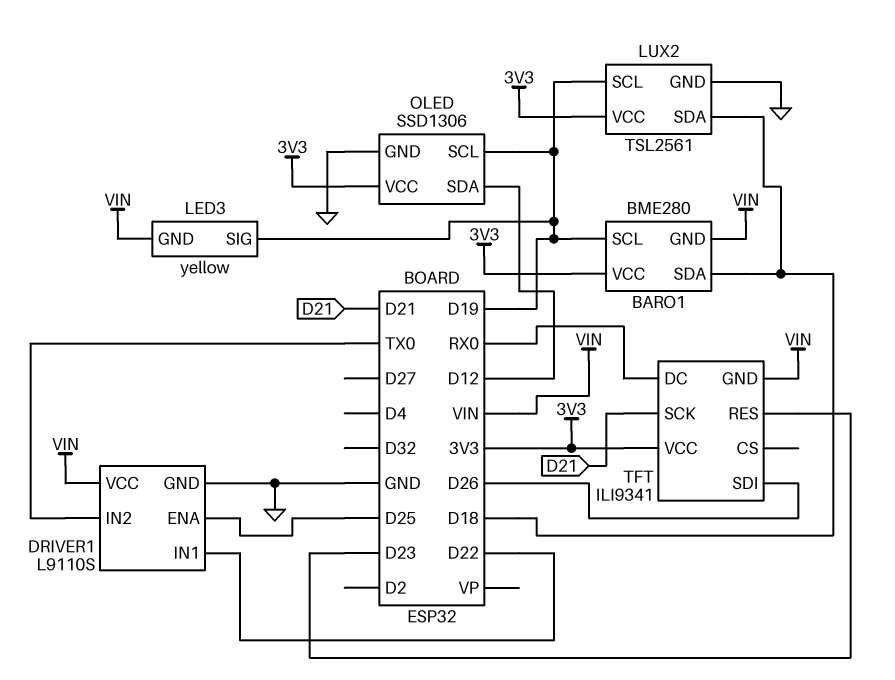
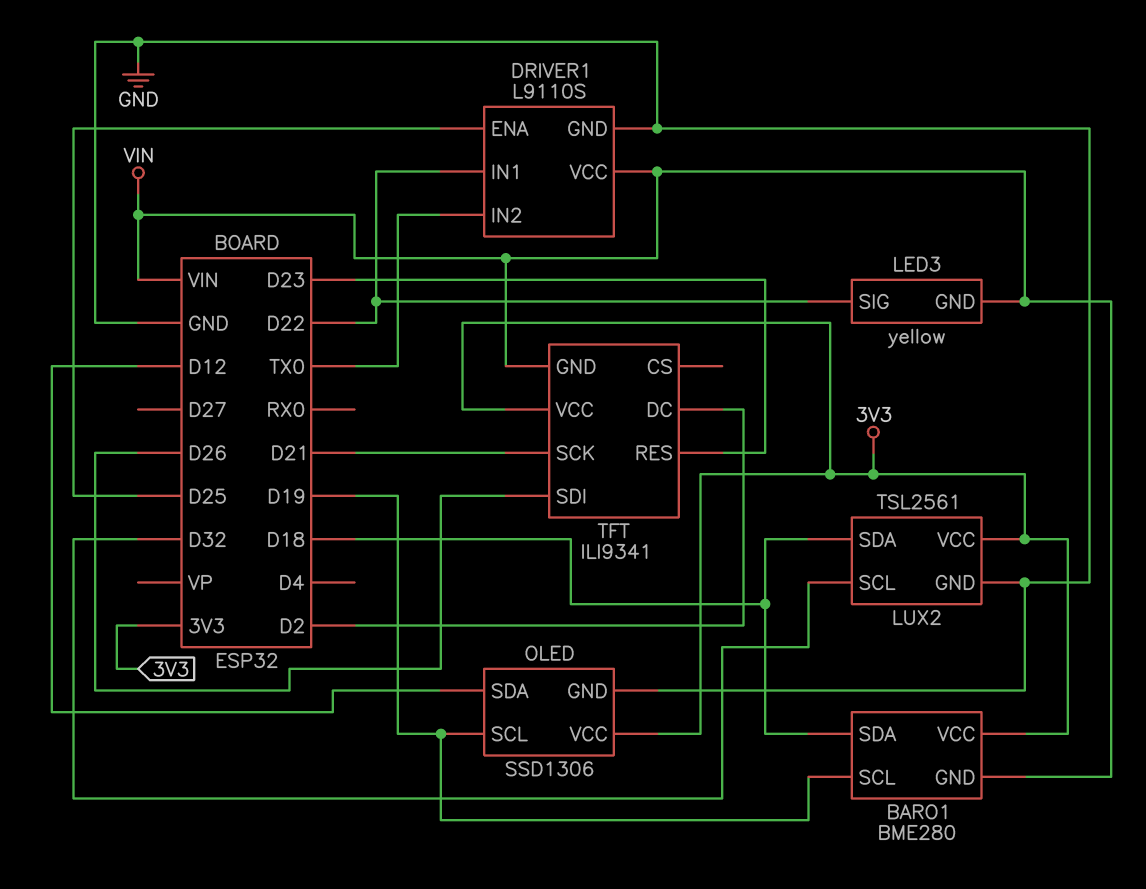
LED3 pin SIG: D19 -> D22
LUX2 pin SCL: D19 -> D32
TFT pin DC: RX0 -> D2

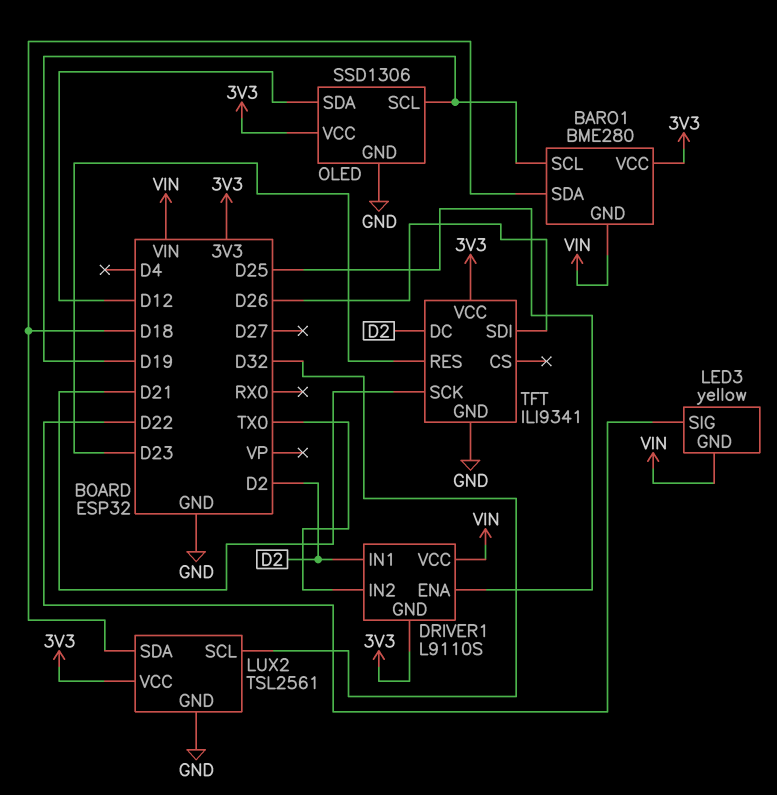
DRIVER1 pin GND: GND -> 3V3
DRIVER1 pin IN1: D22 -> D2
TFT pin GND: VIN -> GND

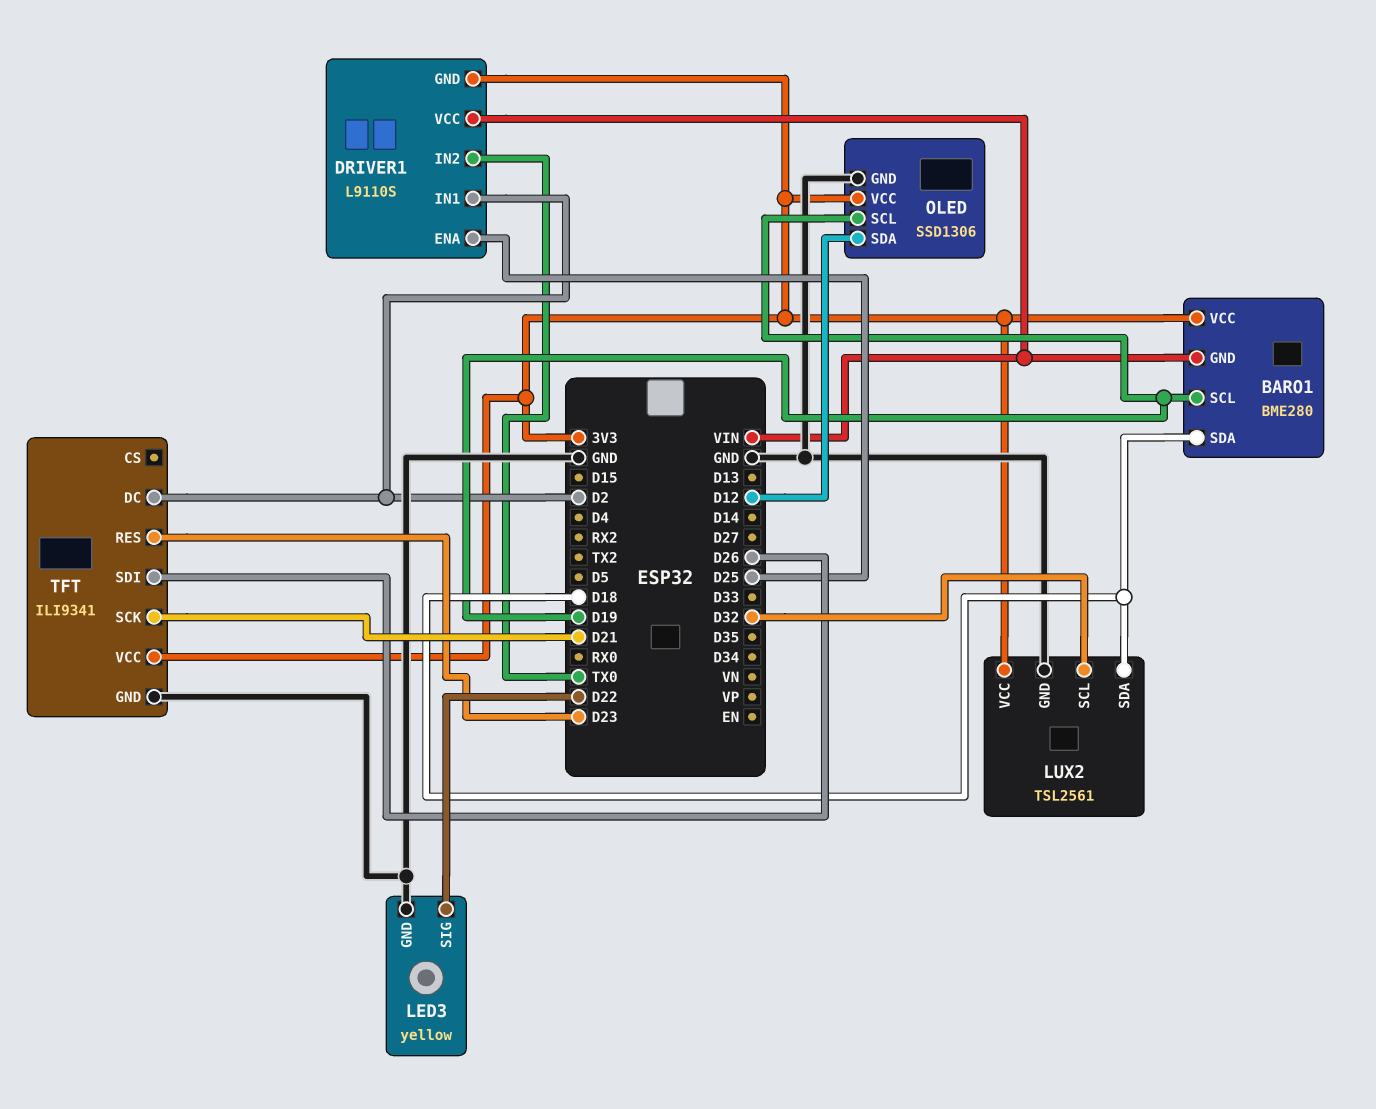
LED3 pin GND: VIN -> GND

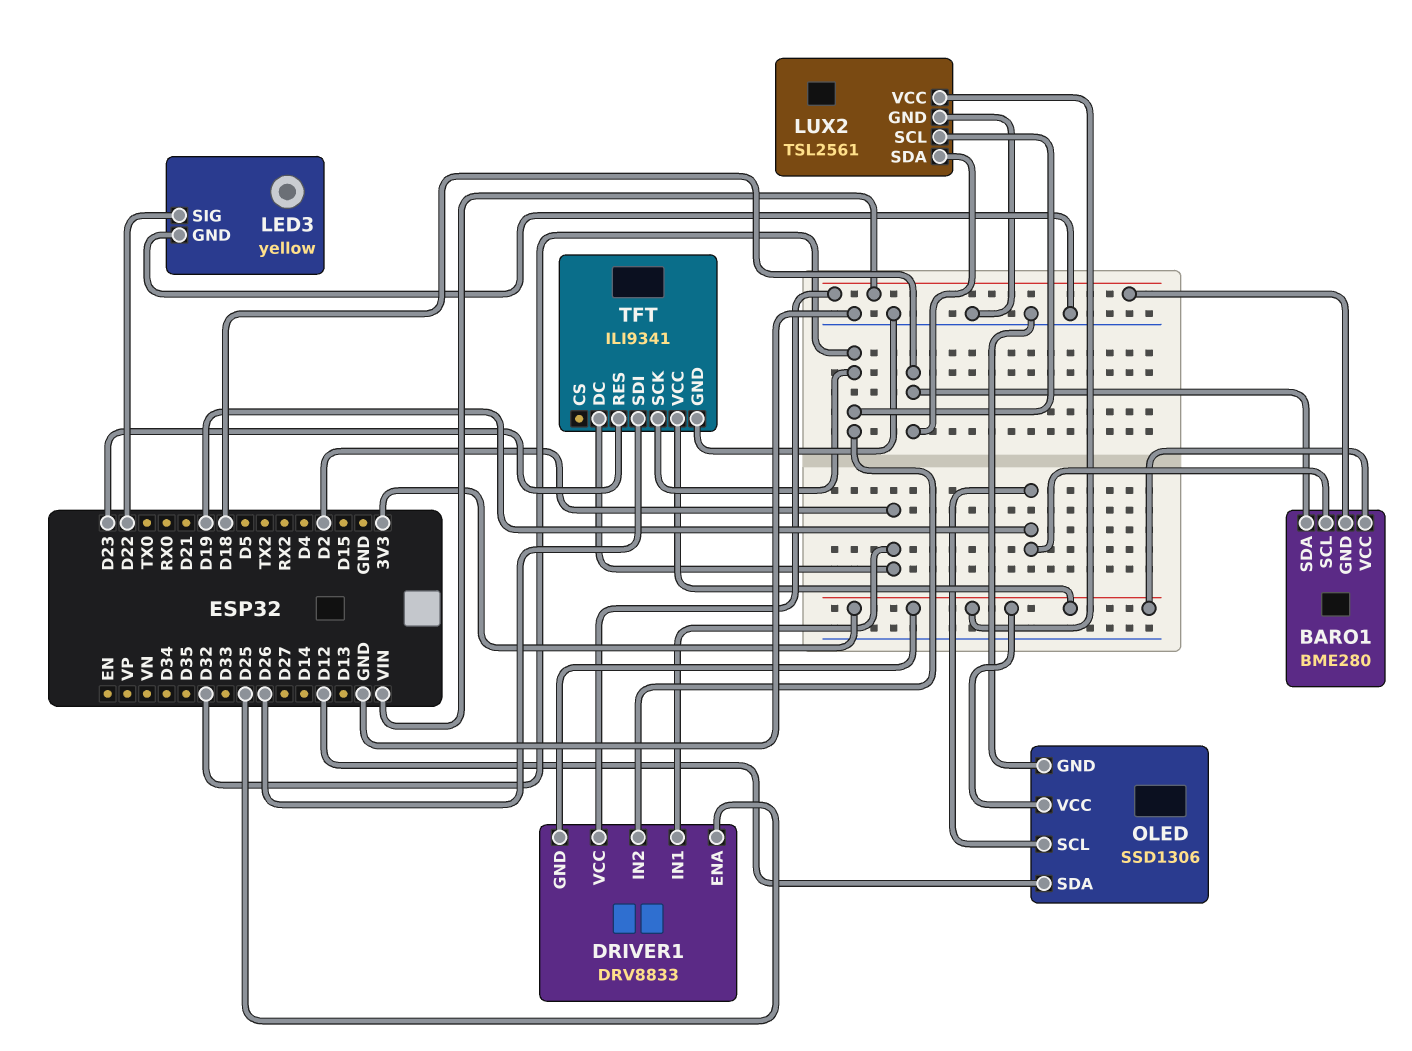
DRIVER1: L9110S -> DRV8833
DRIVER1 pin IN2: TX0 -> D32
TFT pin SCK: D21 -> D32

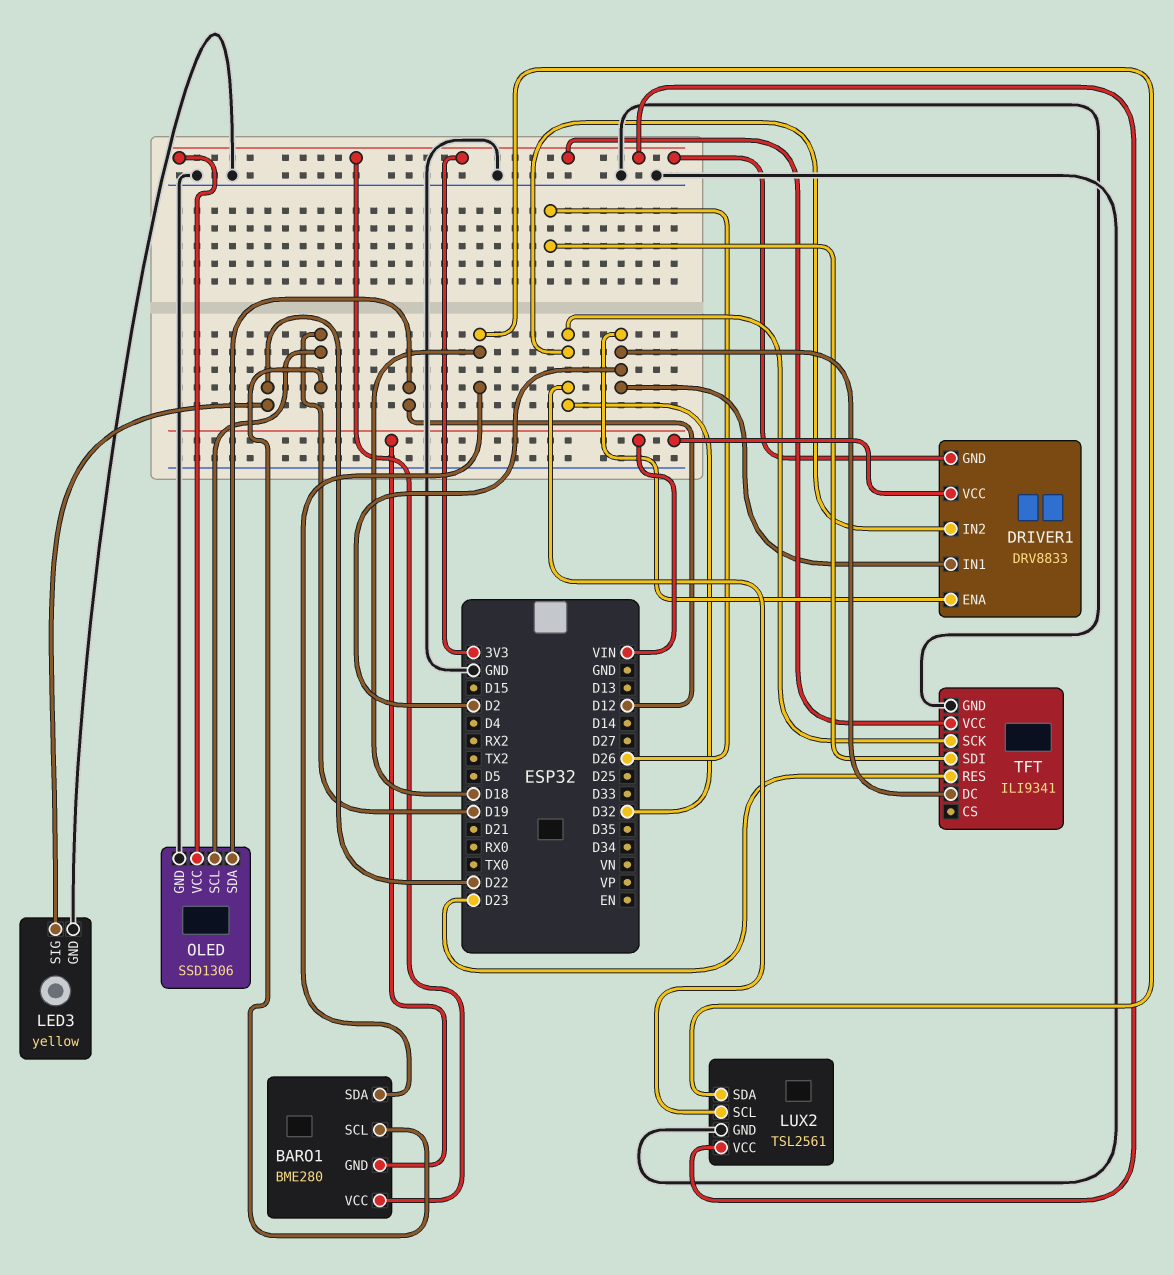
DRIVER1 pin ENA: D25 -> D2

